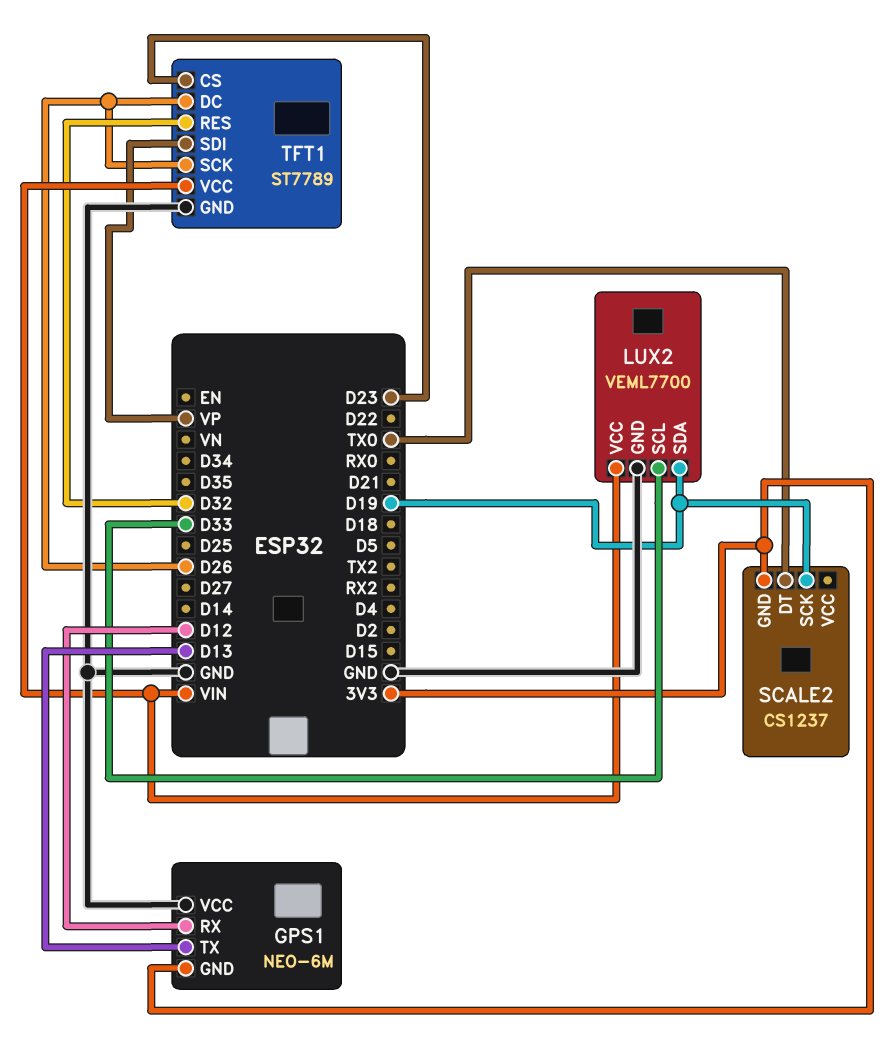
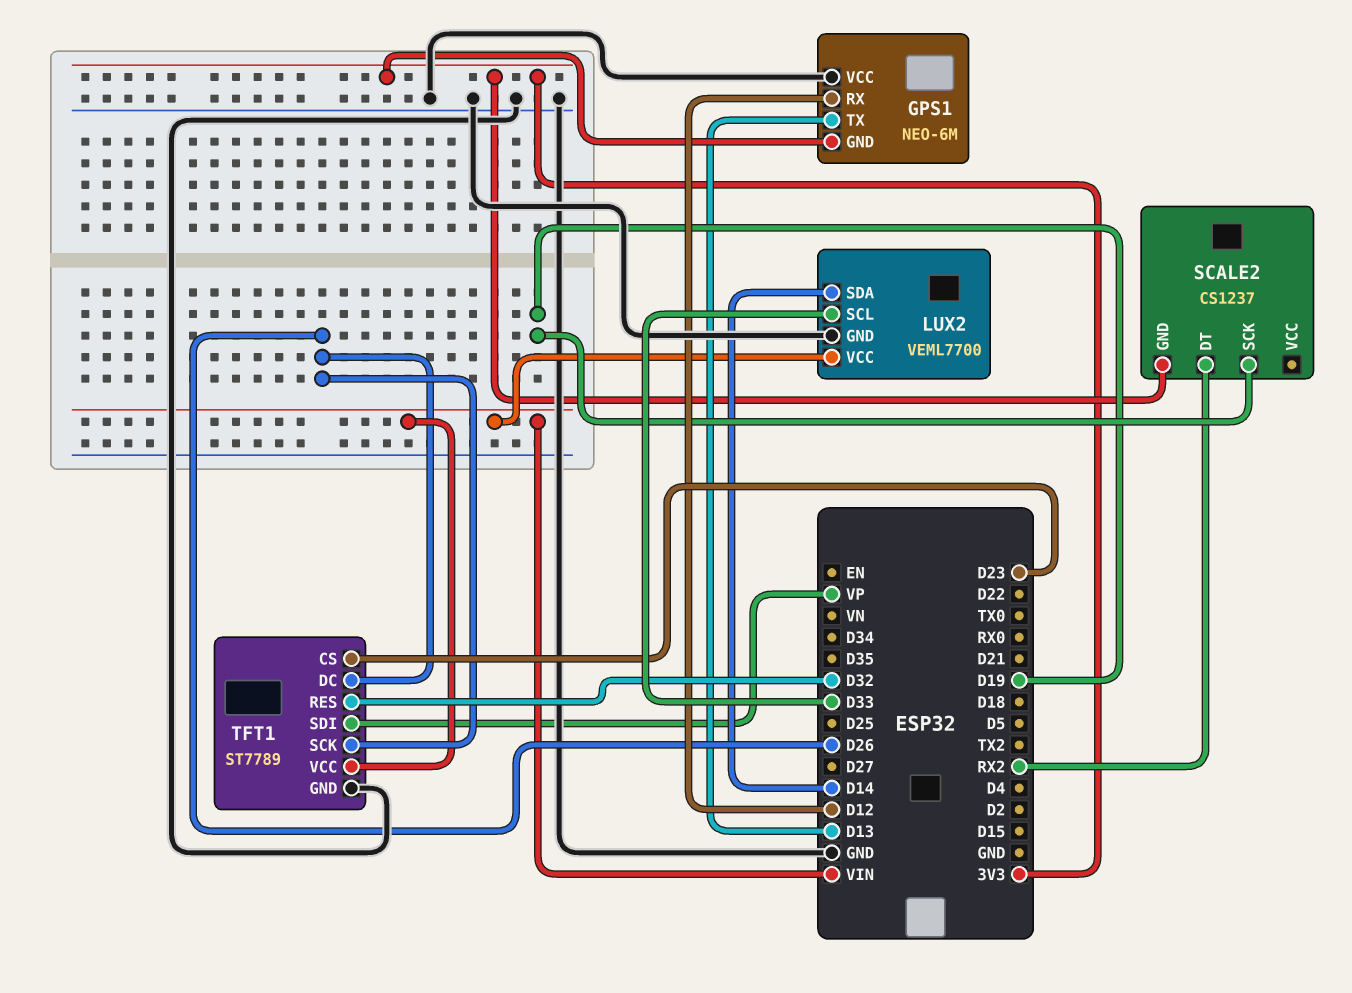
LUX2 pin SDA: D19 -> D14
SCALE2 pin DT: TX0 -> RX2

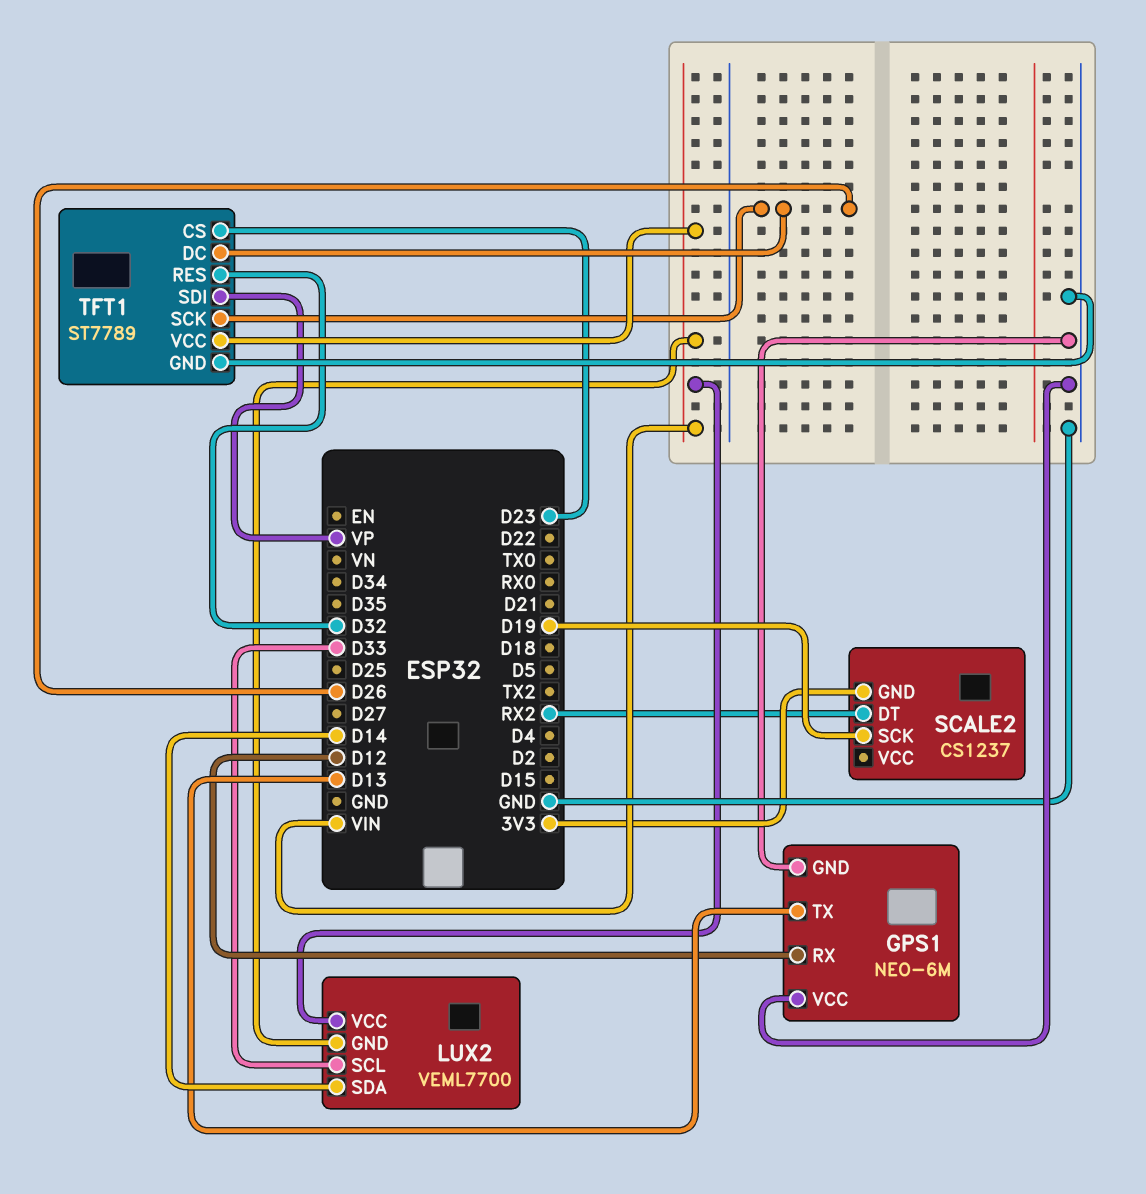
GPS1 pin GND: 3V3 -> GND
LUX2 pin GND: GND -> VIN

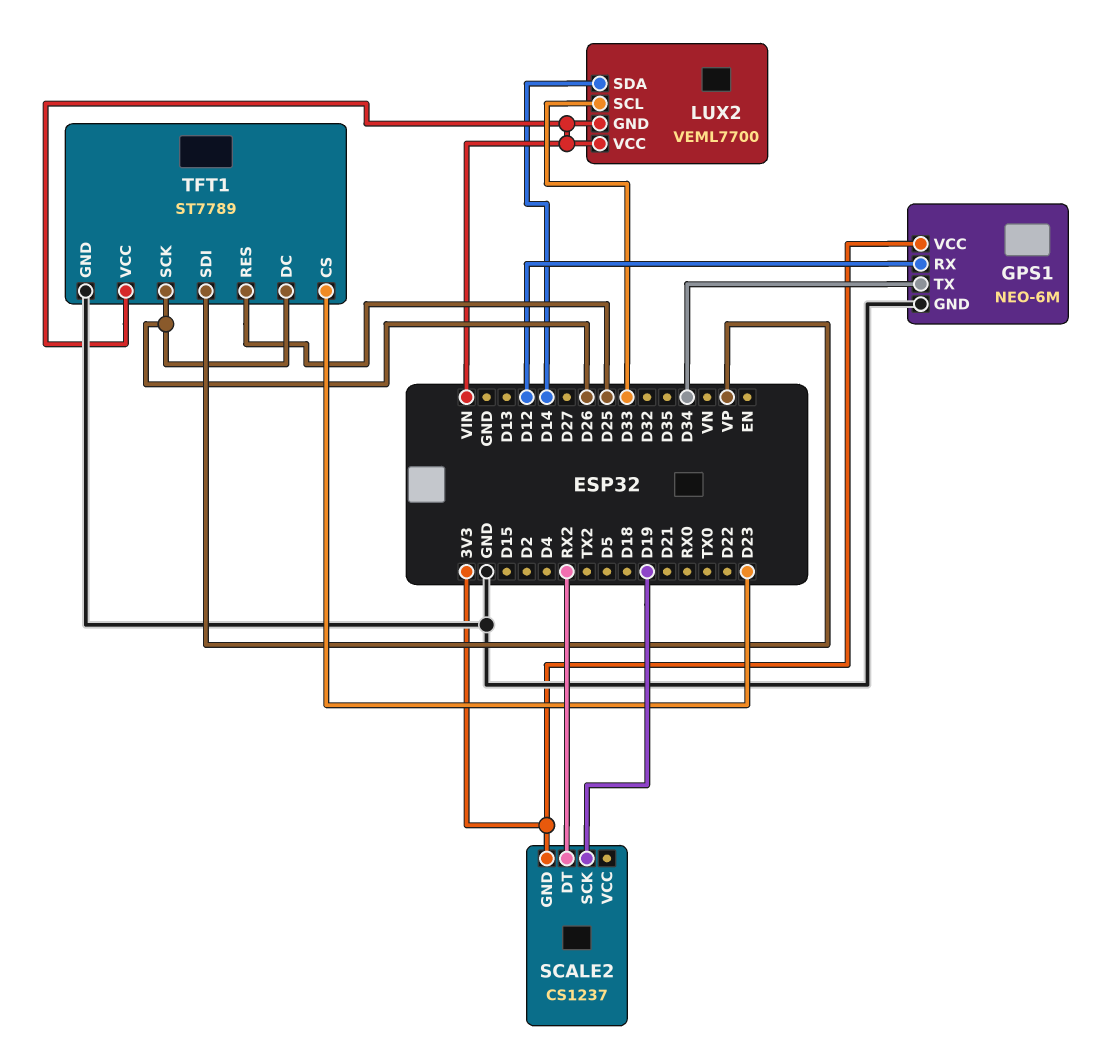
GPS1 pin TX: D13 -> D34
GPS1 pin VCC: GND -> 3V3
TFT1 pin RES: D32 -> D25

